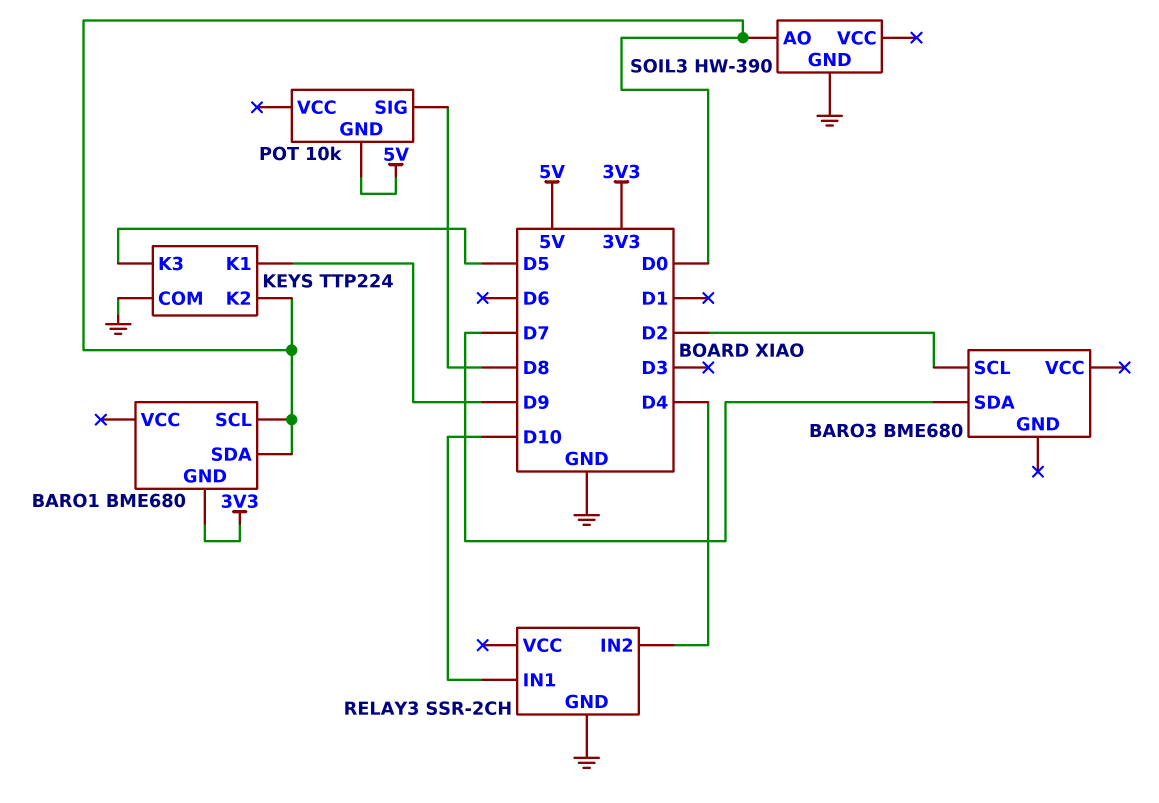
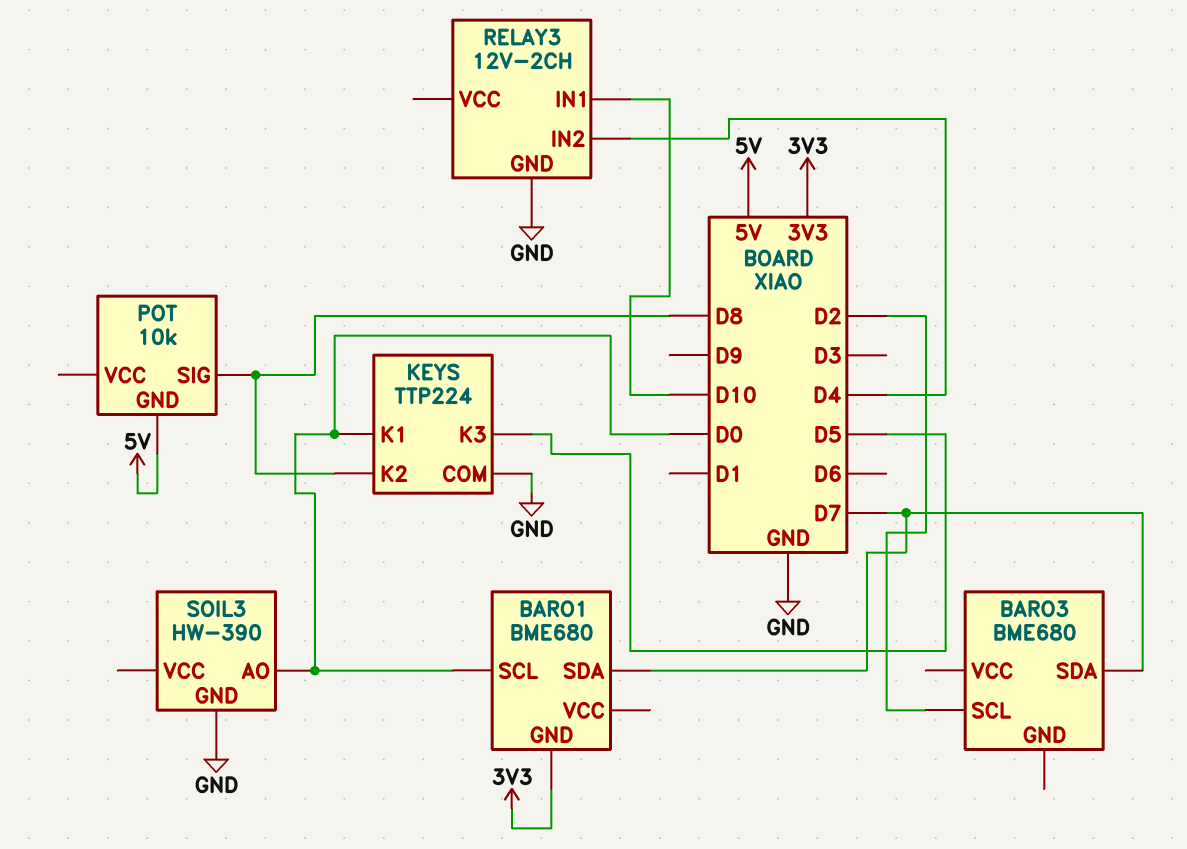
BARO1 pin SDA: D0 -> D7
KEYS pin K1: D9 -> D0
KEYS pin K2: D0 -> D8
RELAY3: SSR-2CH -> 12V-2CH

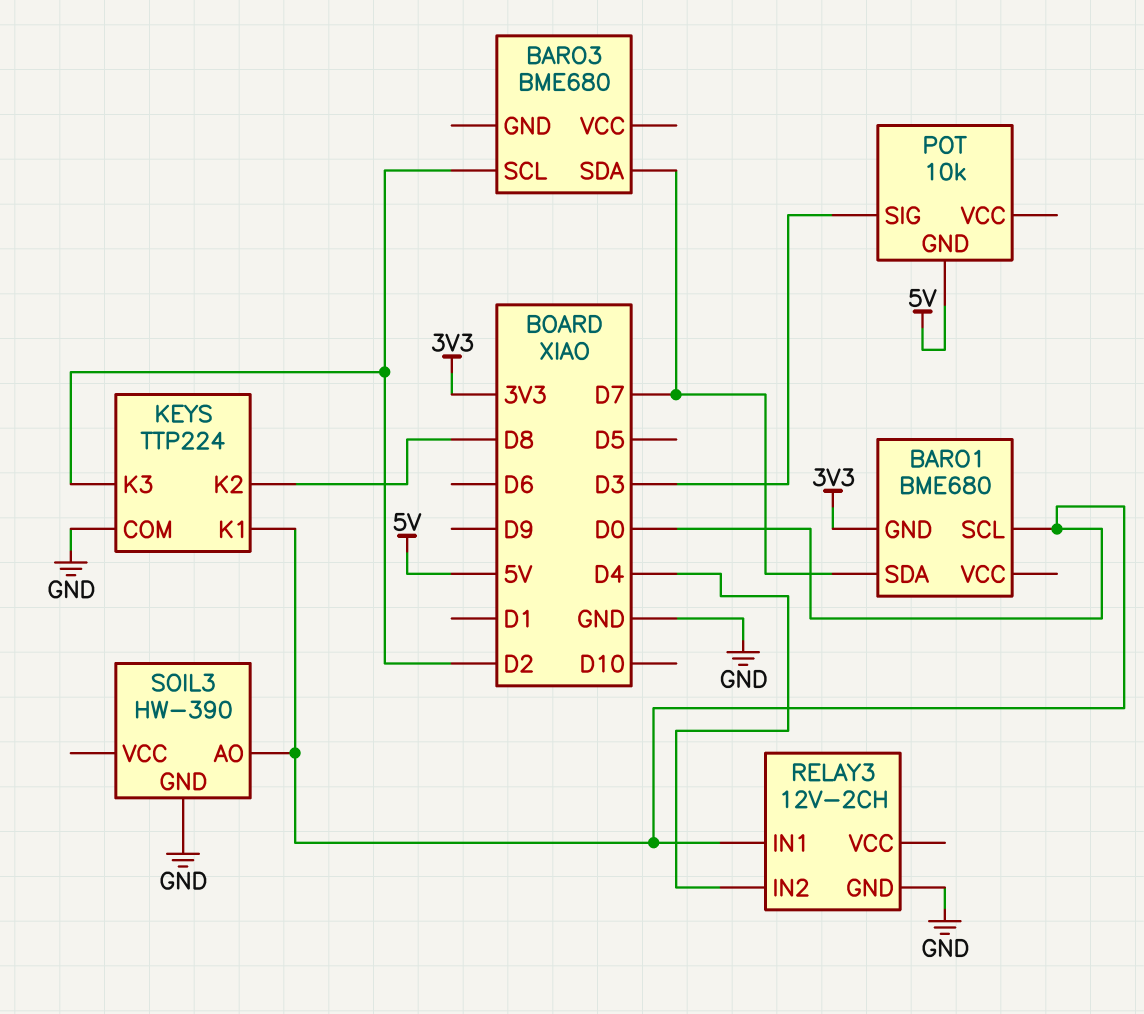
KEYS pin K3: D5 -> D2
POT pin SIG: D8 -> D3
RELAY3 pin IN1: D10 -> D0

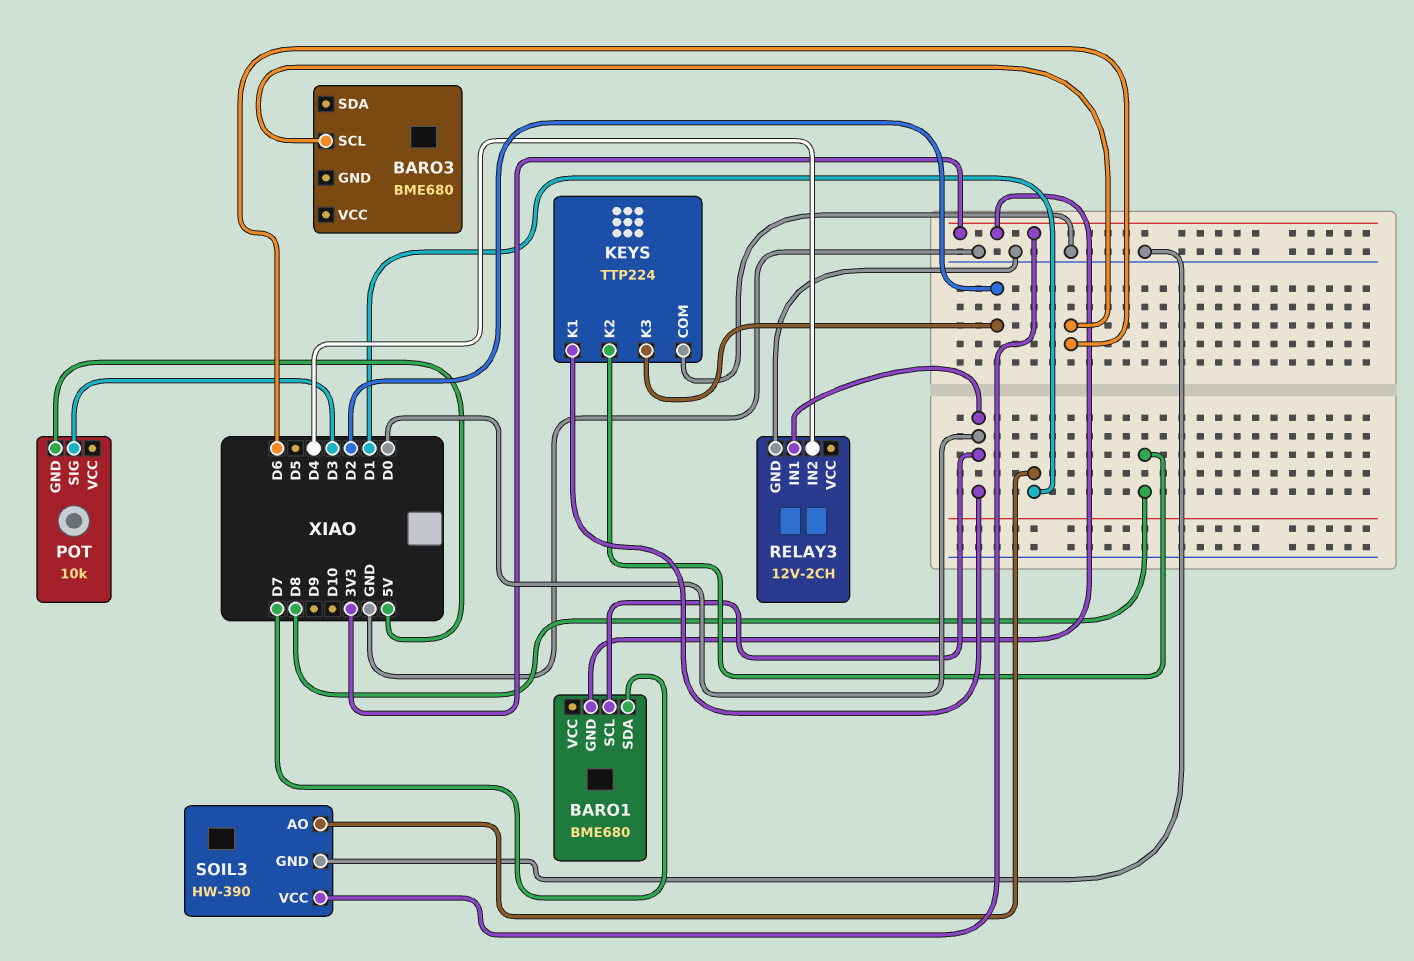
BARO3 pin SCL: D2 -> D6
BARO3 pin SDA: D7 -> none
SOIL3 pin AO: D0 -> D1
SOIL3 pin VCC: none -> 3V3

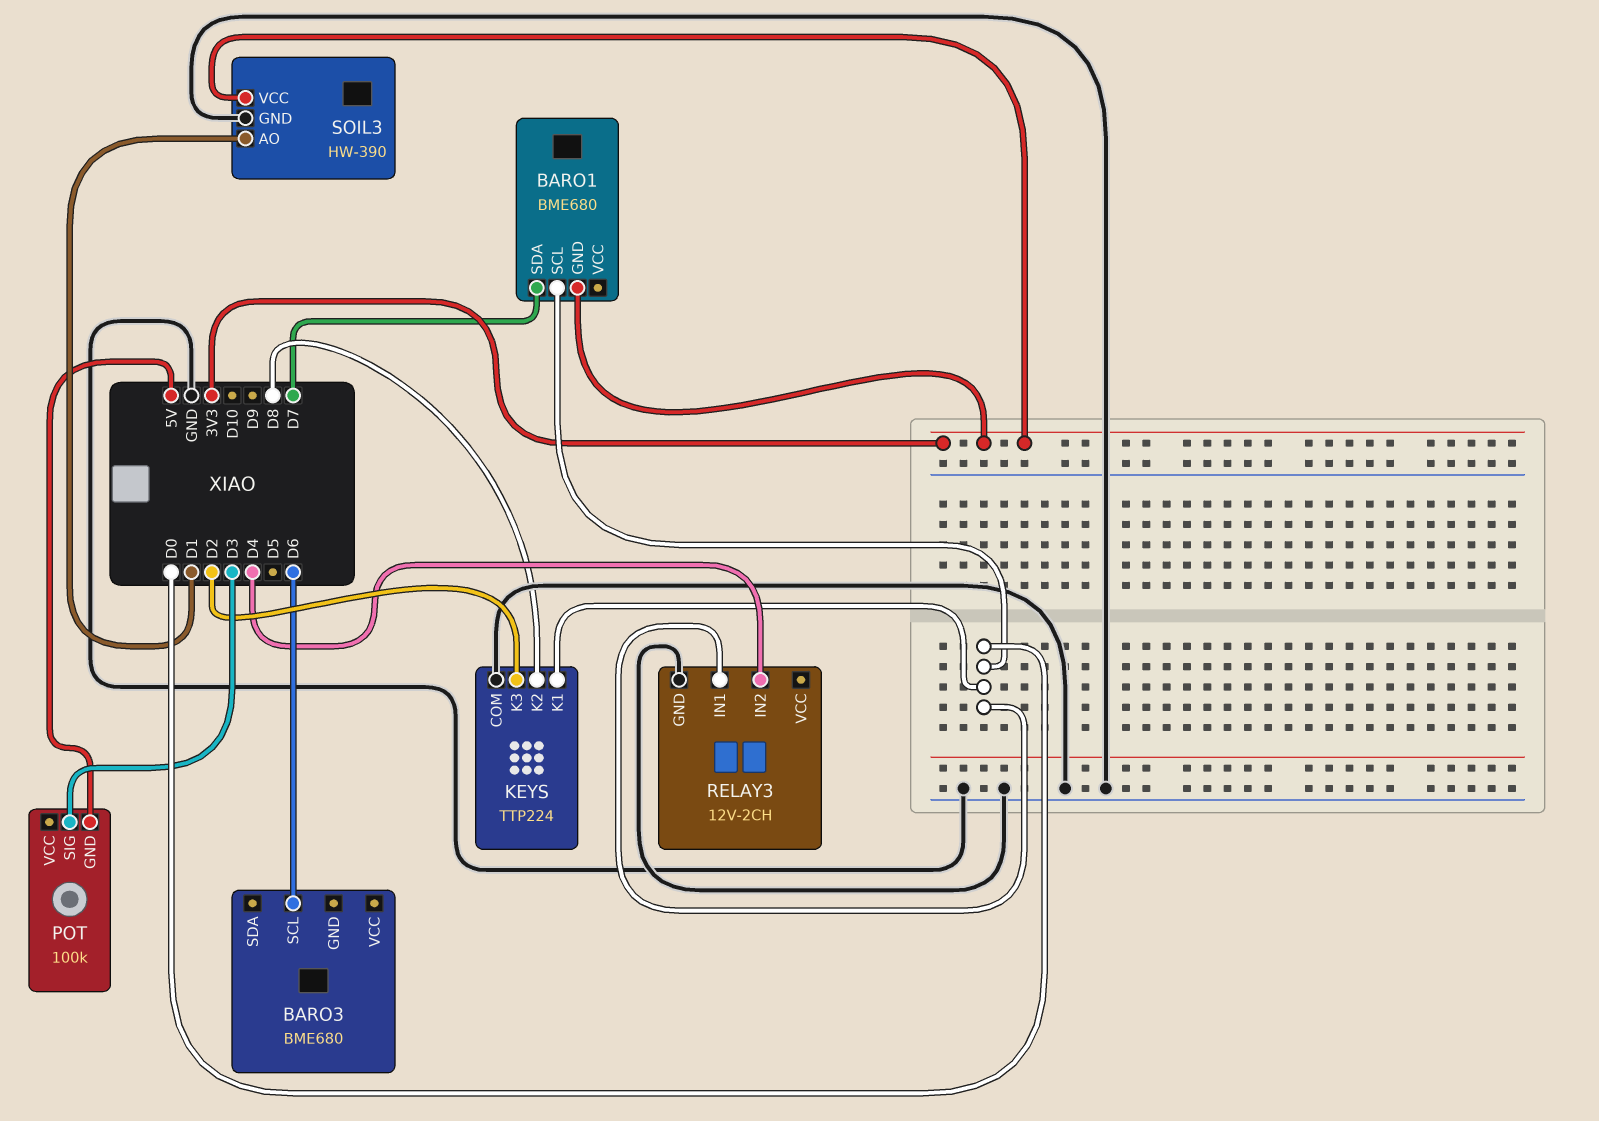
POT: 10k -> 100k

